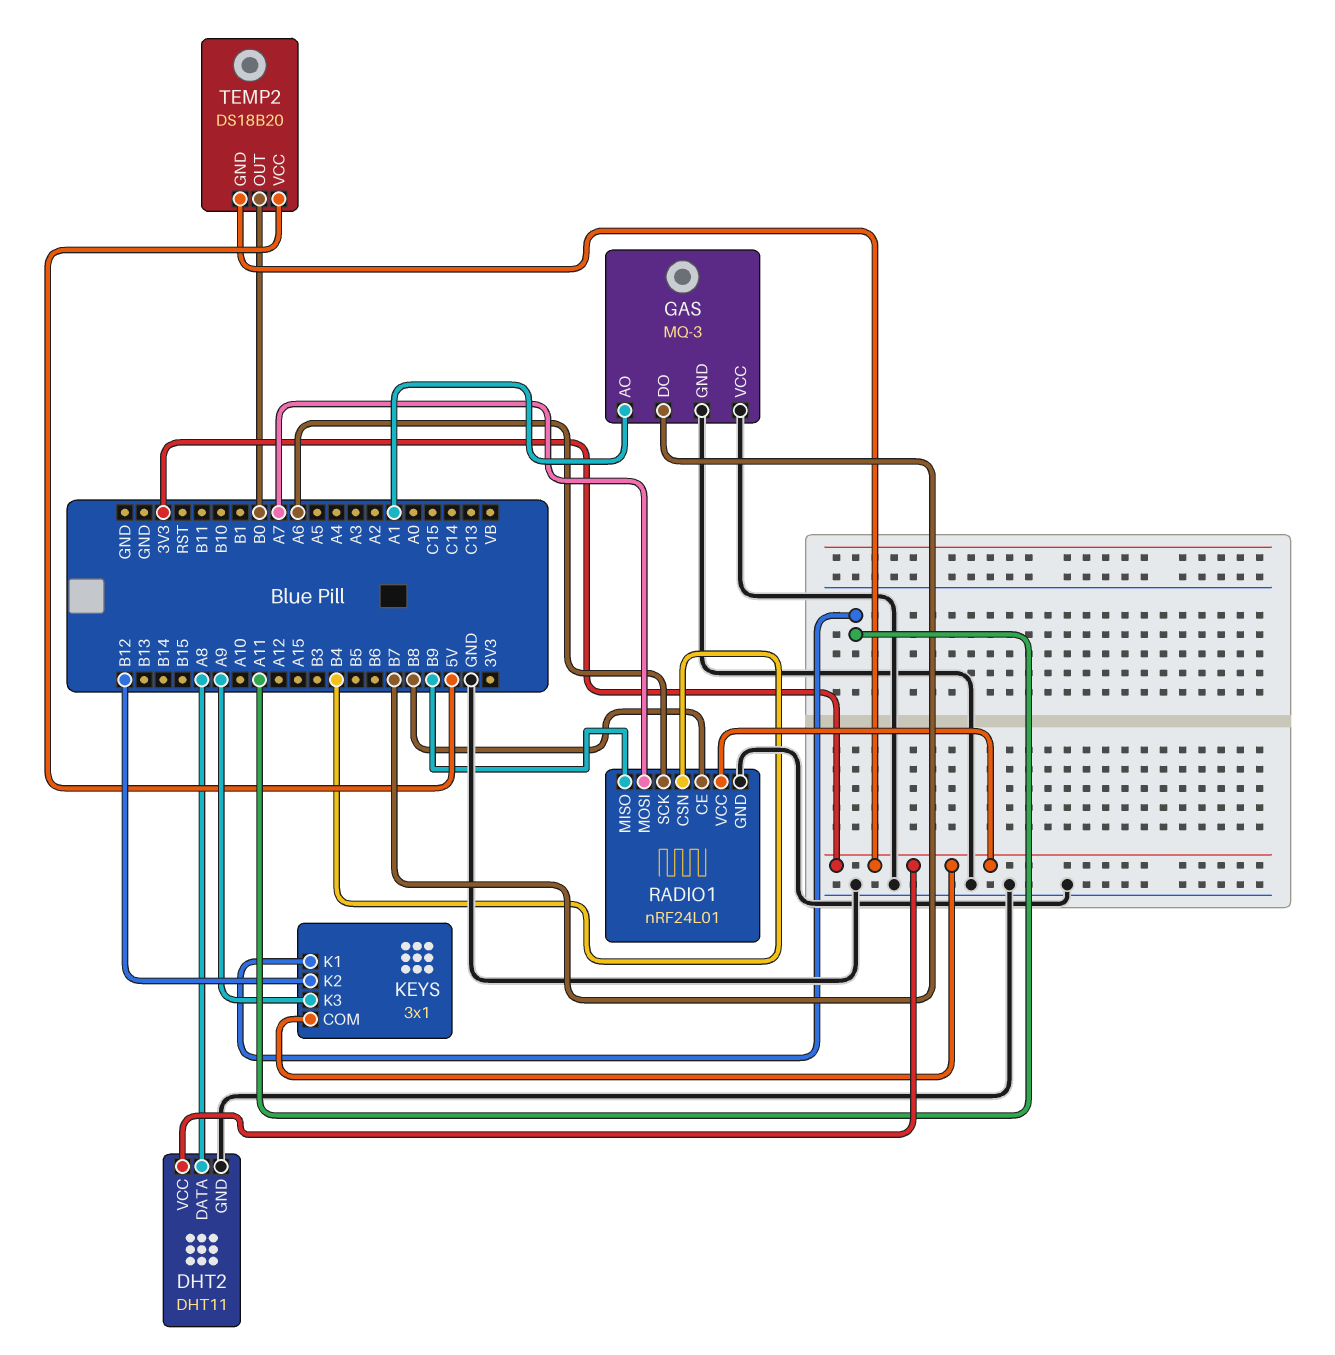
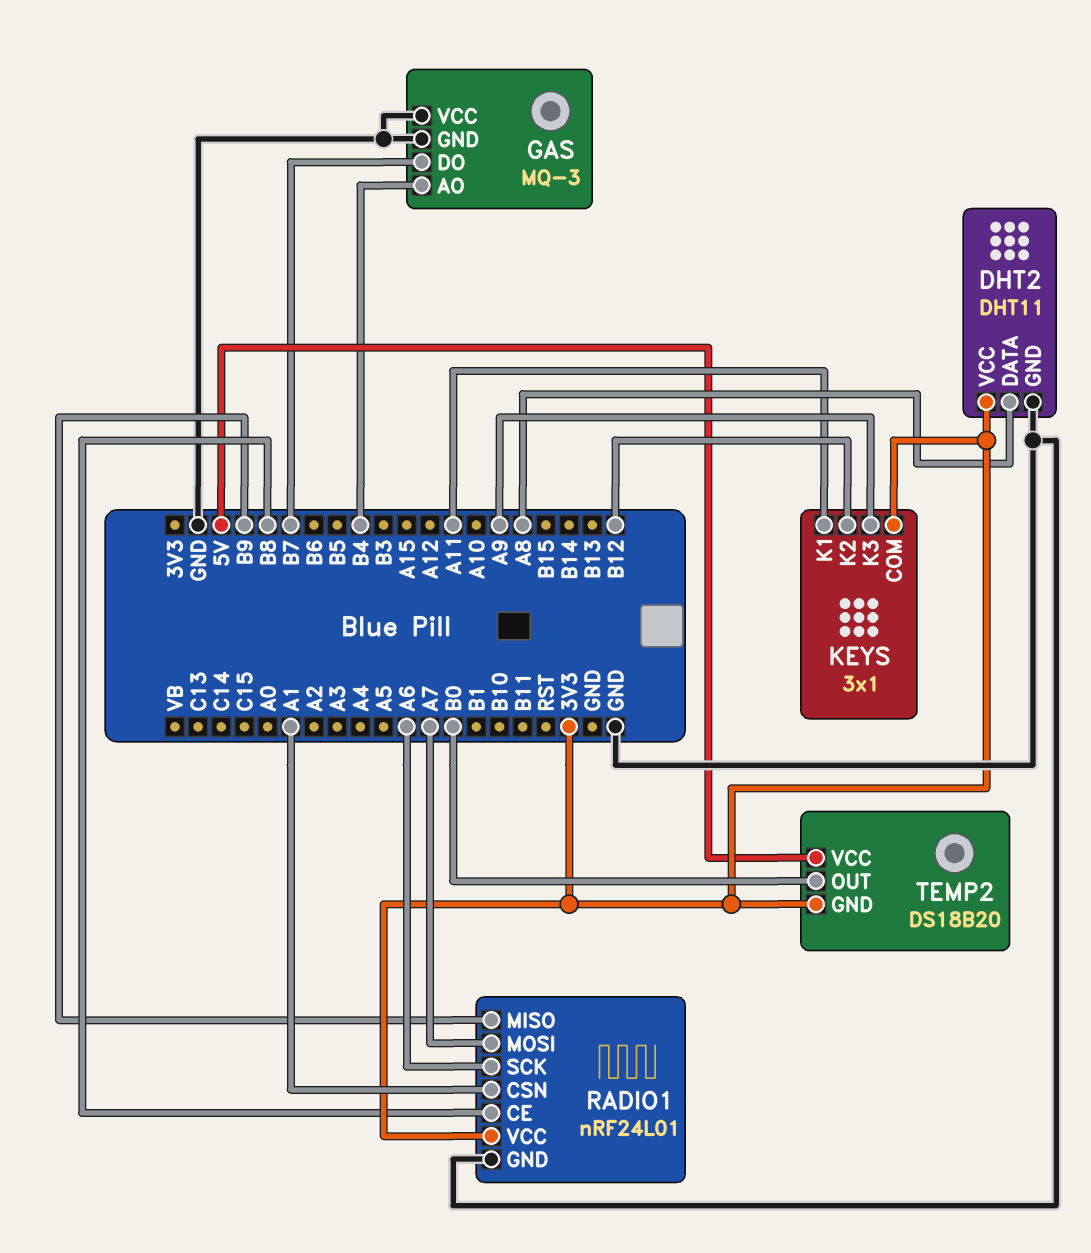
GAS pin AO: A1 -> B4
RADIO1 pin CSN: B4 -> A1

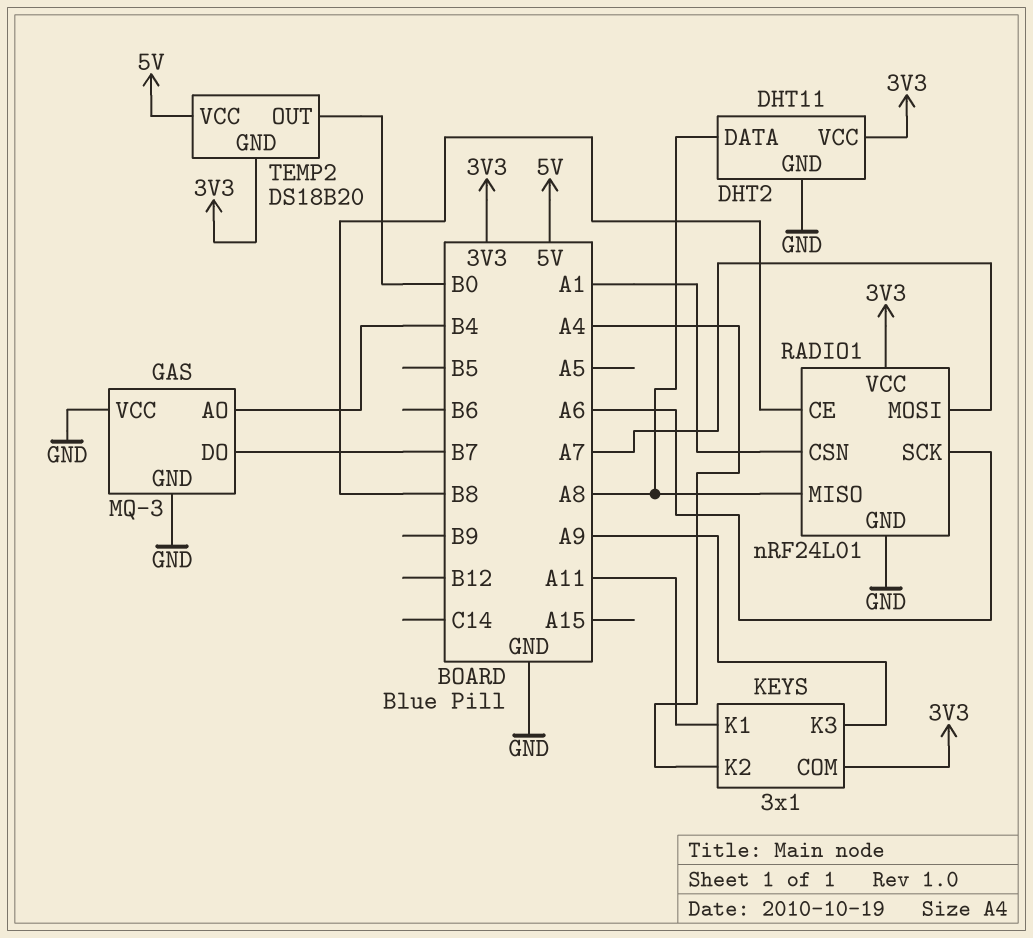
KEYS pin K2: B12 -> A4
RADIO1 pin MISO: B9 -> A8

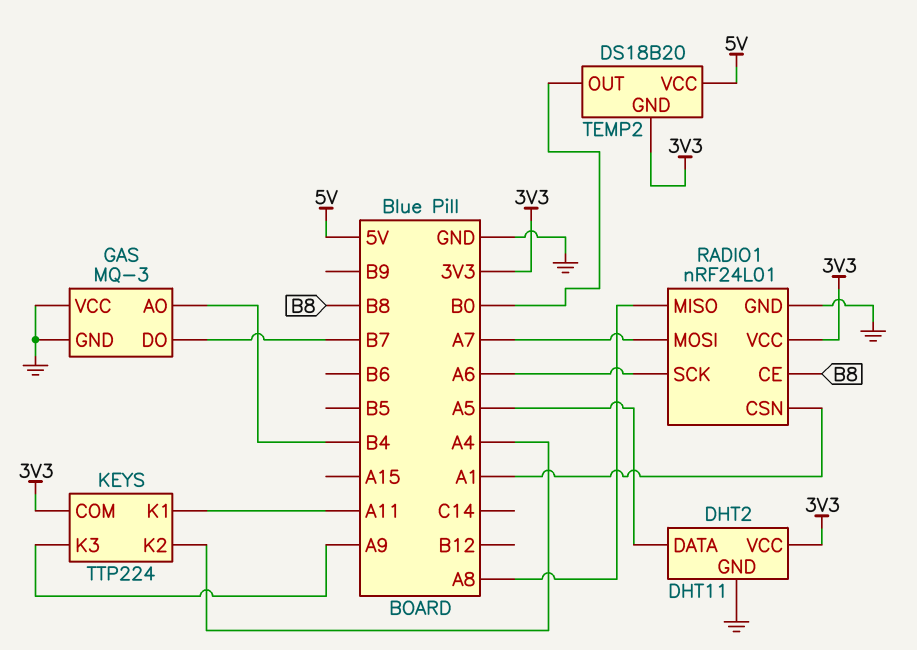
DHT2 pin DATA: A8 -> A5
KEYS: 3x1 -> TTP224

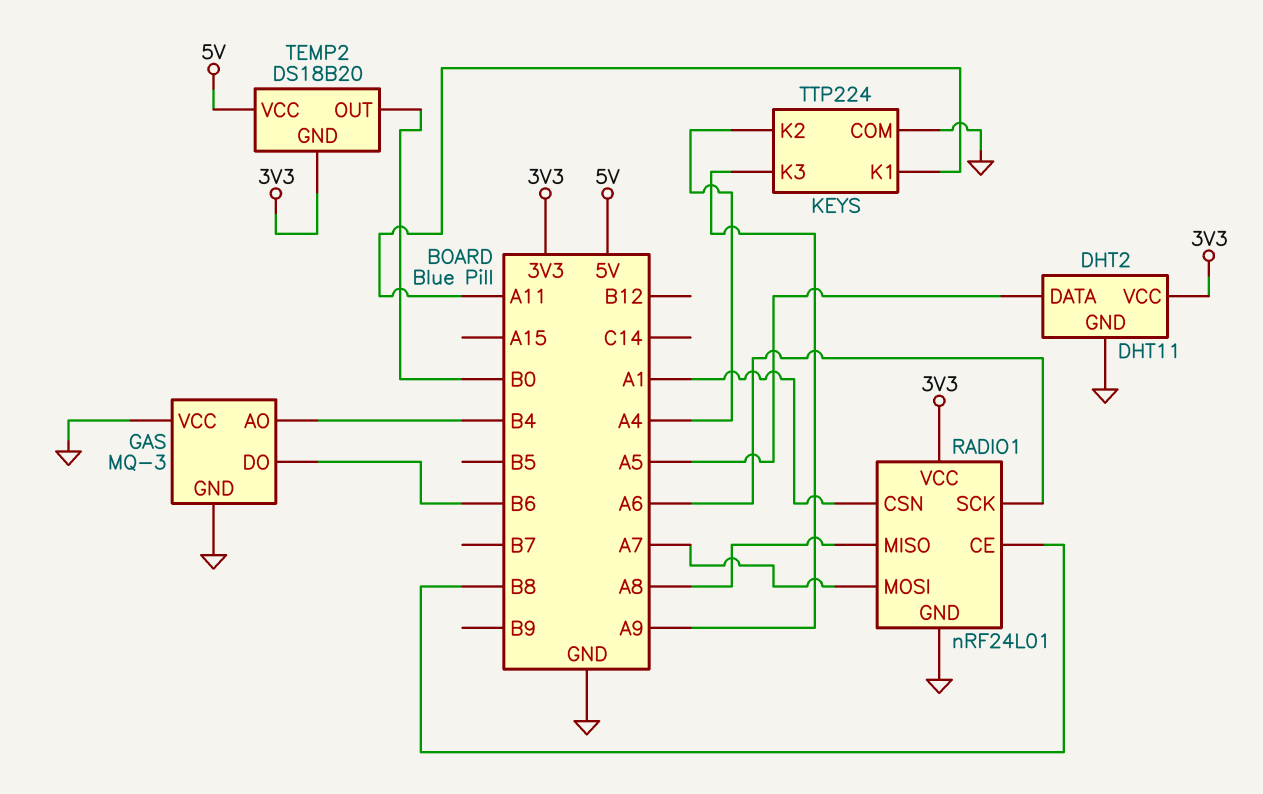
GAS pin DO: B7 -> B6
KEYS pin COM: 3V3 -> GND

